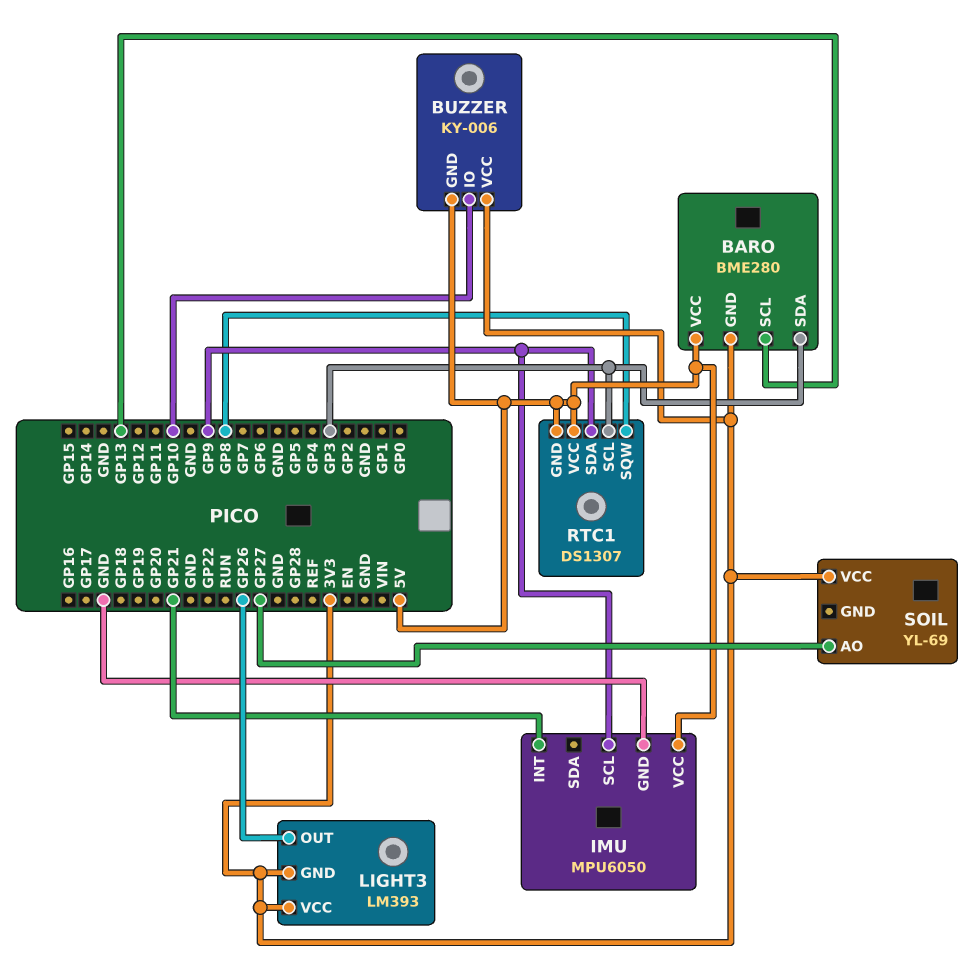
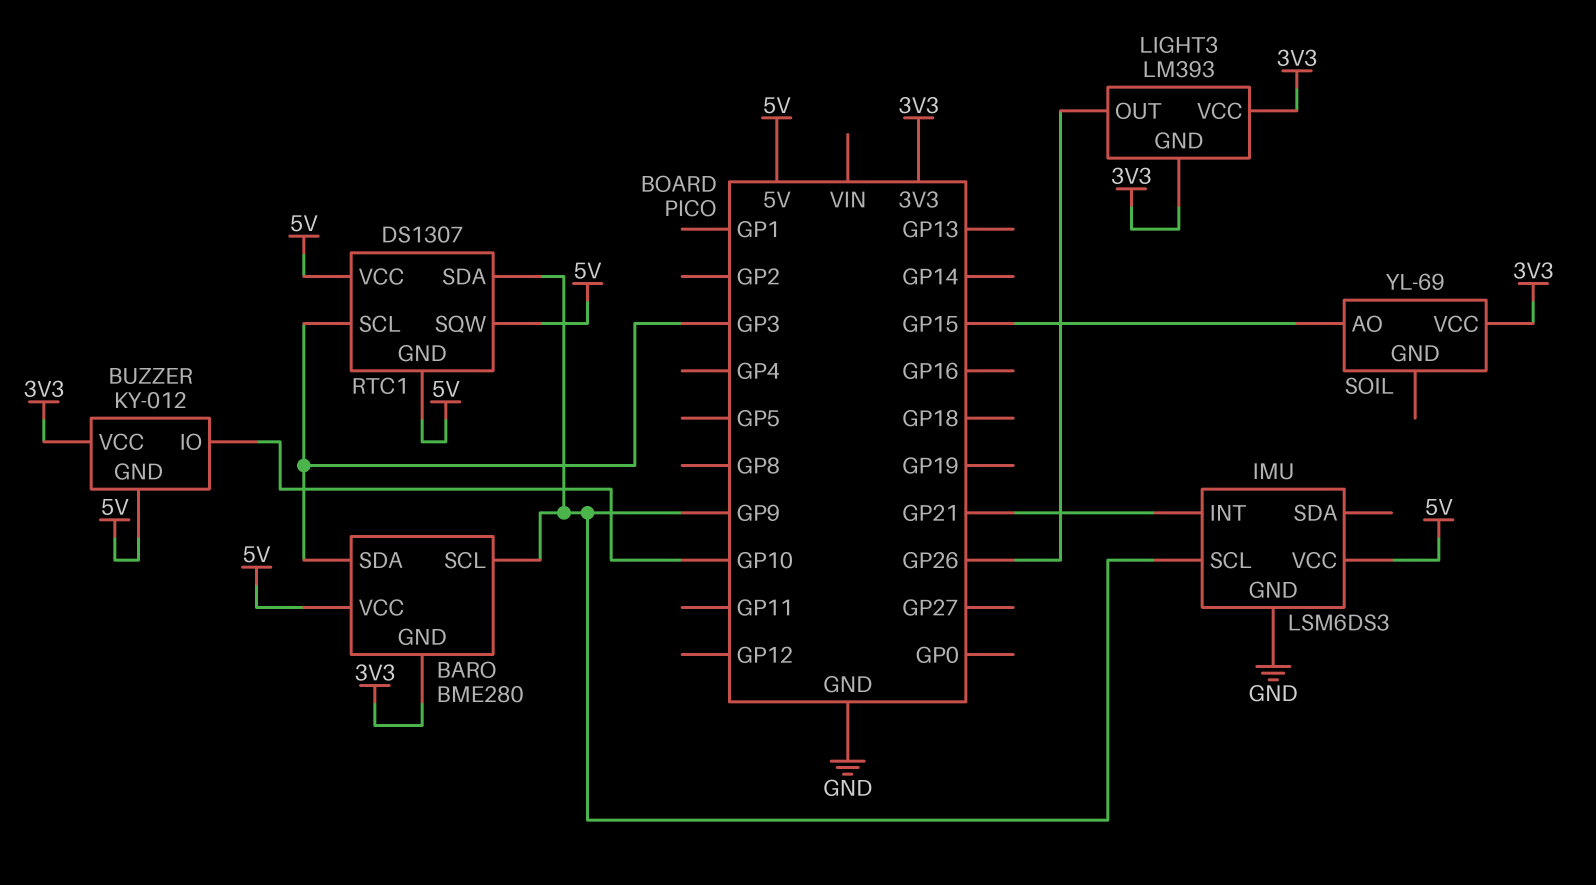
BARO pin SCL: GP13 -> GP9
BUZZER: KY-006 -> KY-012
IMU: MPU6050 -> LSM6DS3
RTC1 pin SQW: GP8 -> 5V
SOIL pin AO: GP27 -> GP15

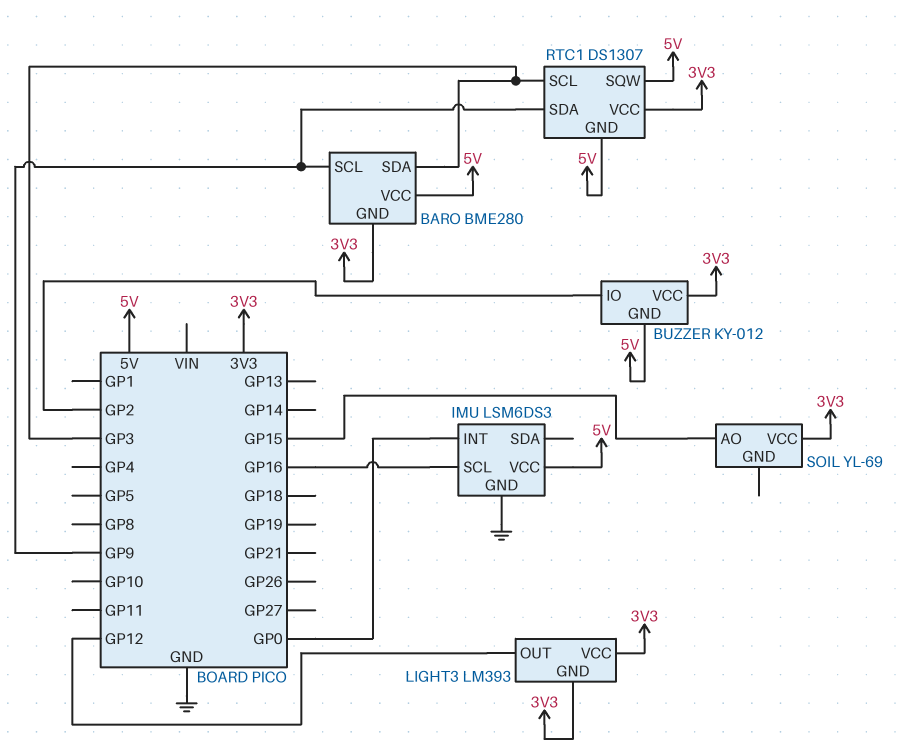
BUZZER pin IO: GP10 -> GP2
IMU pin INT: GP21 -> GP0
IMU pin SCL: GP9 -> GP16
LIGHT3 pin OUT: GP26 -> GP12
RTC1 pin VCC: 5V -> 3V3

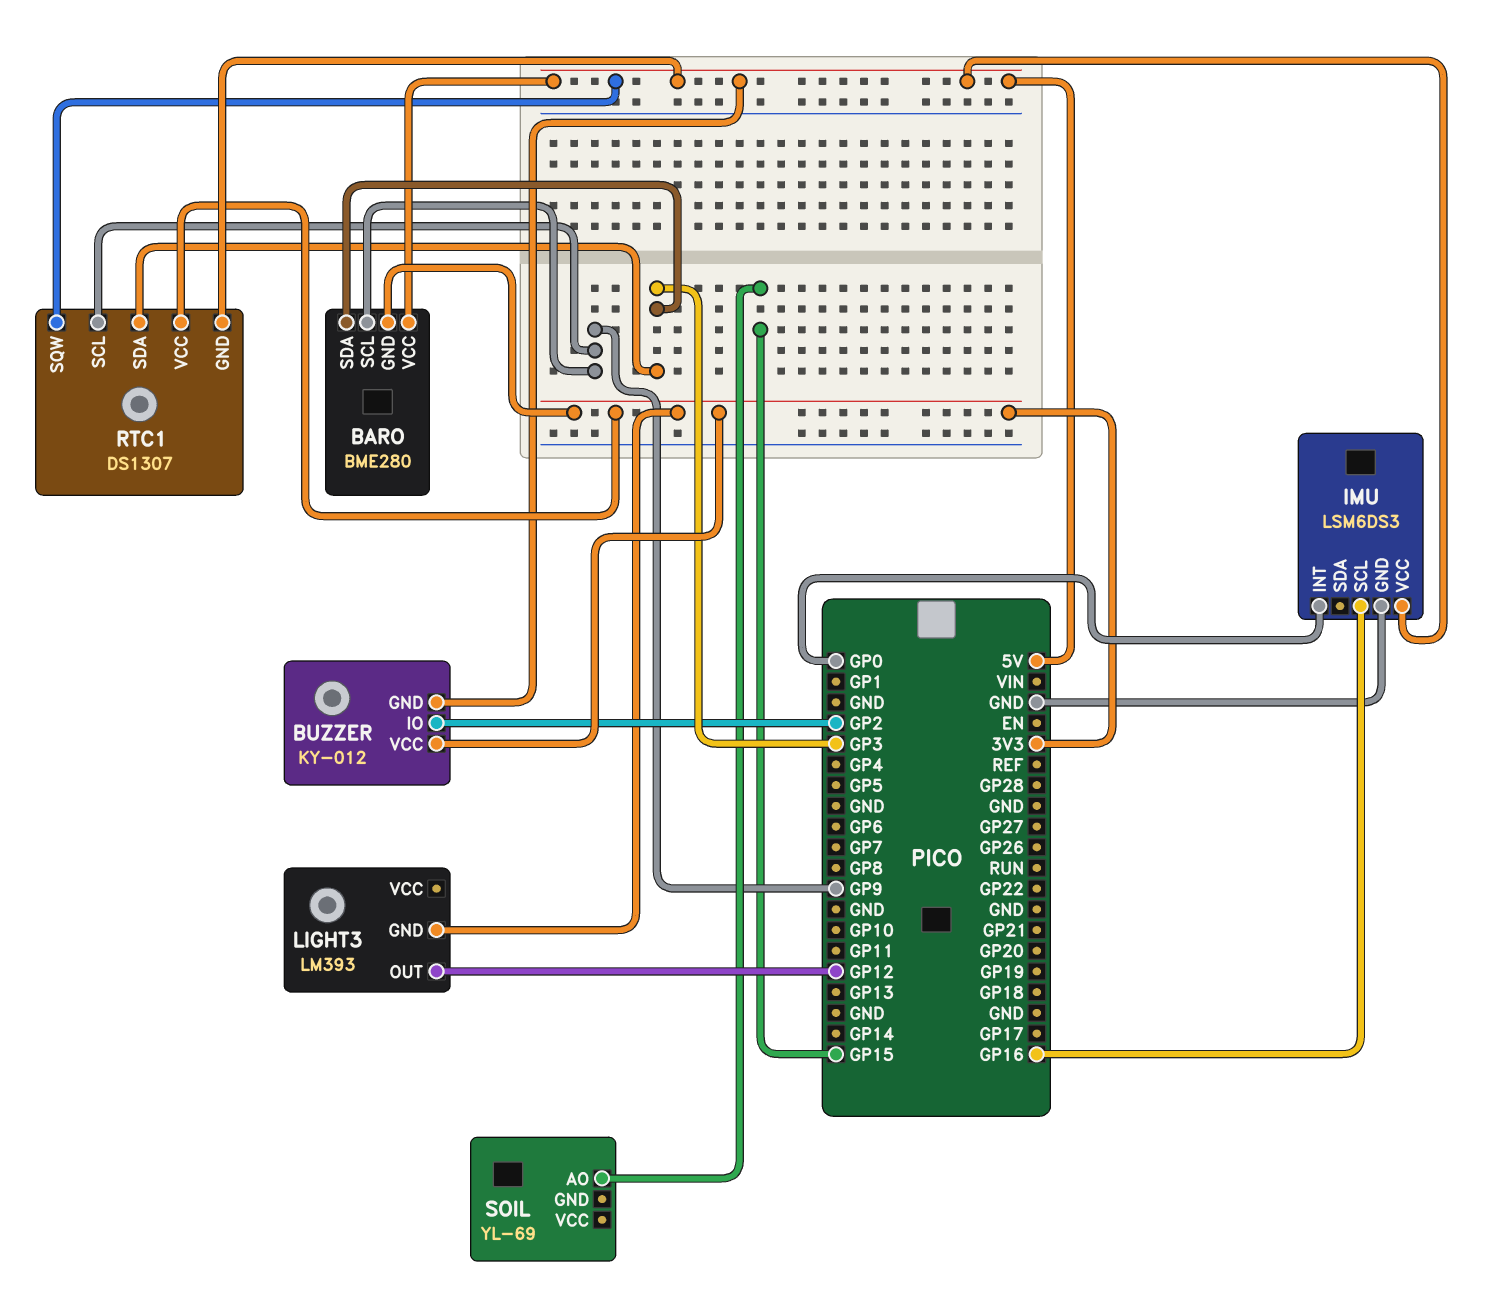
LIGHT3 pin VCC: 3V3 -> none
RTC1 pin SCL: GP3 -> GP9
RTC1 pin SDA: GP9 -> GP3
SOIL pin VCC: 3V3 -> none

